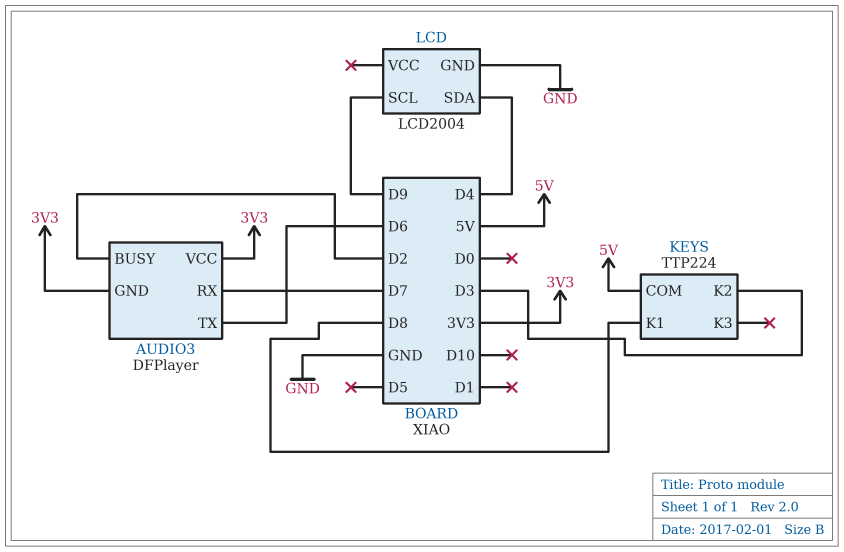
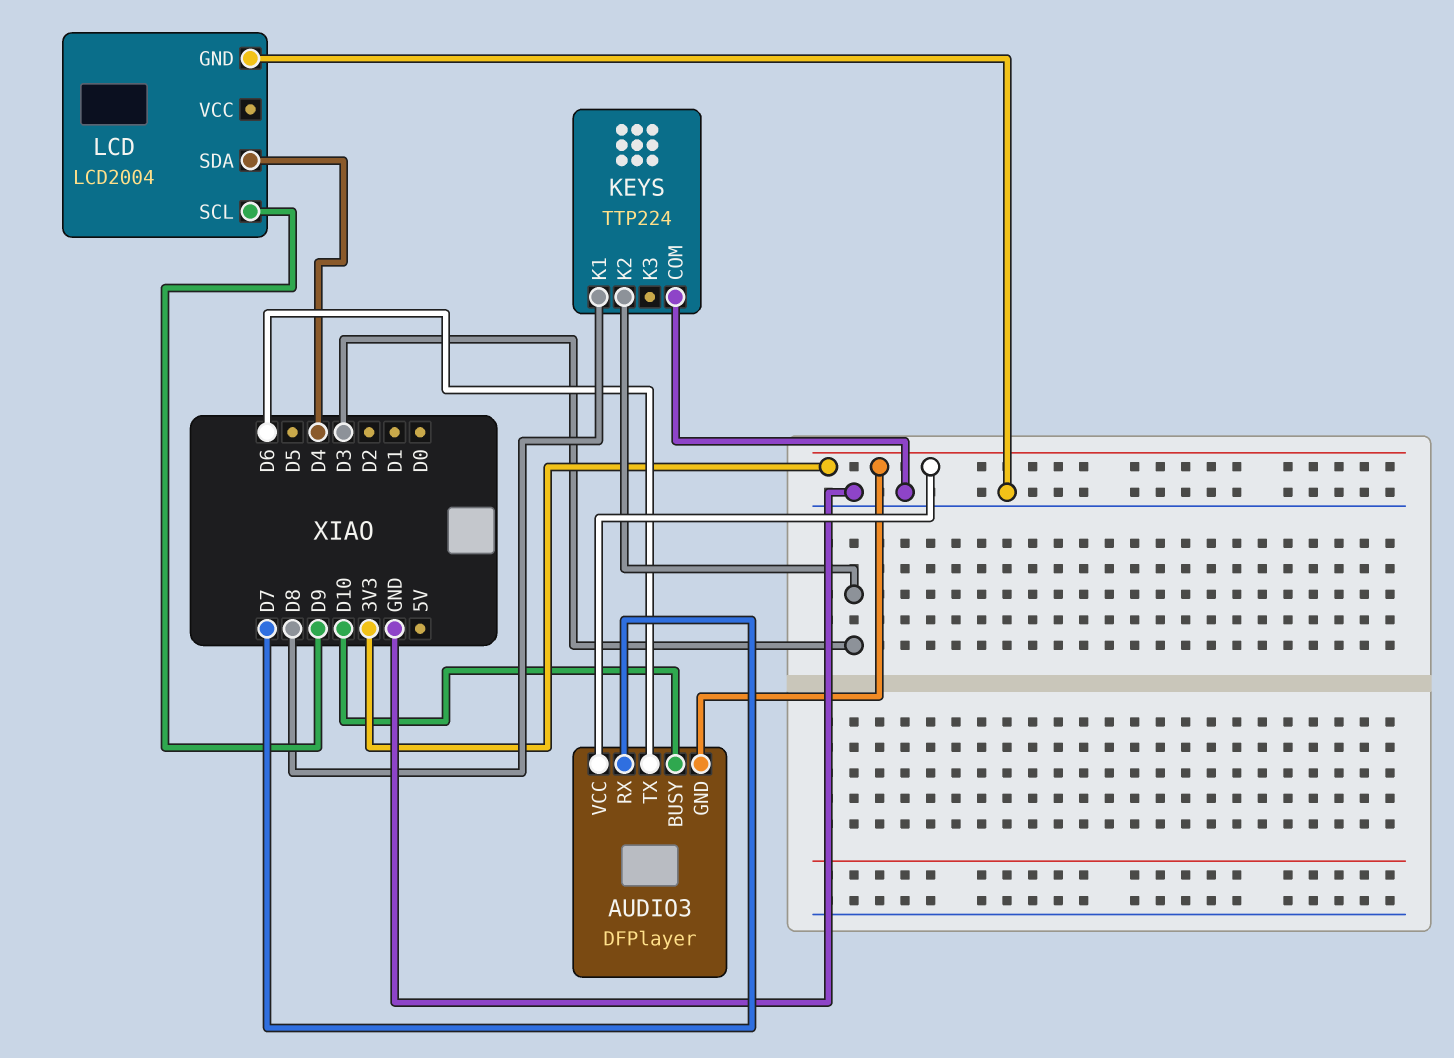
AUDIO3 pin BUSY: D2 -> D10
KEYS pin COM: 5V -> GND

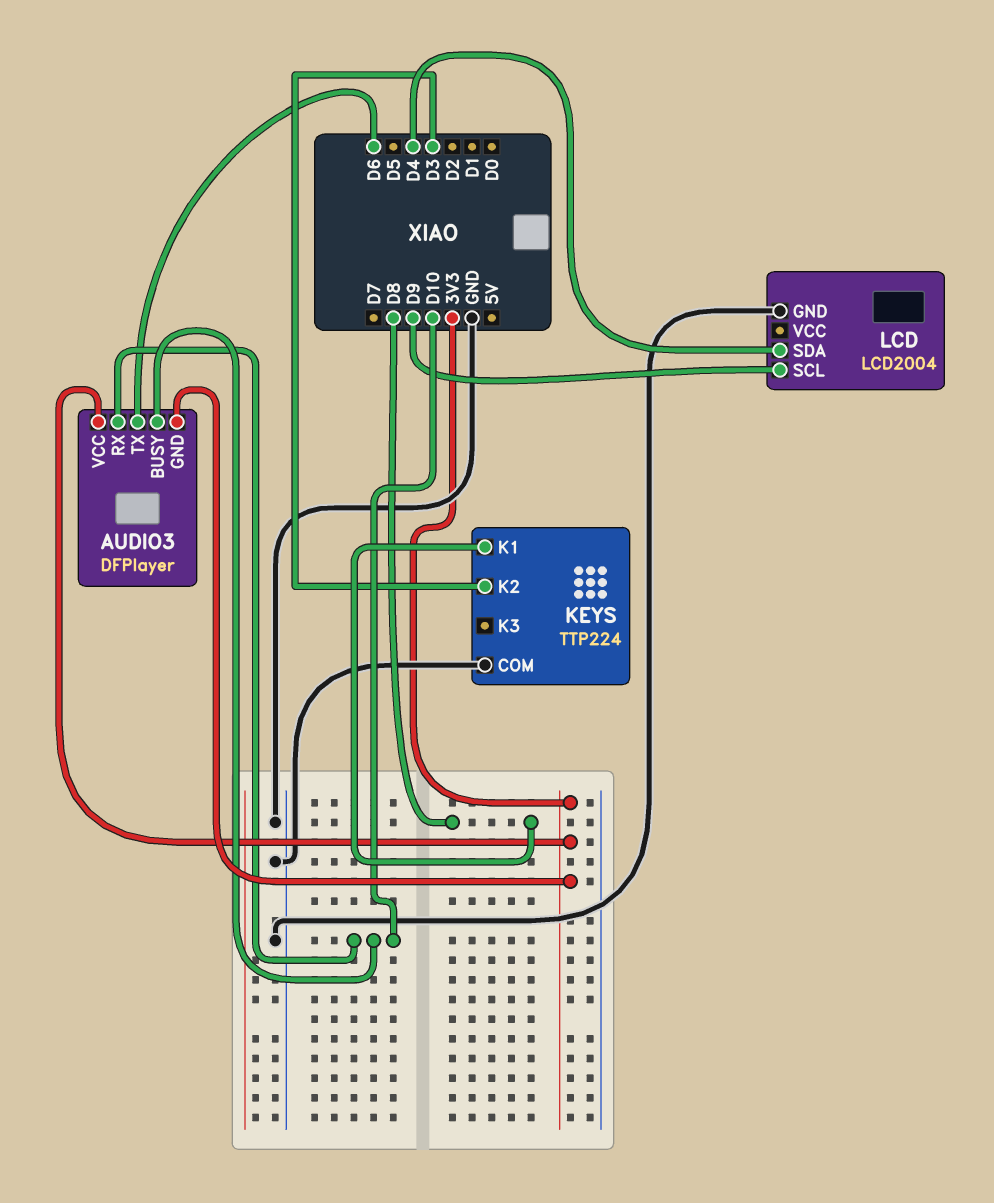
AUDIO3 pin RX: D7 -> D10

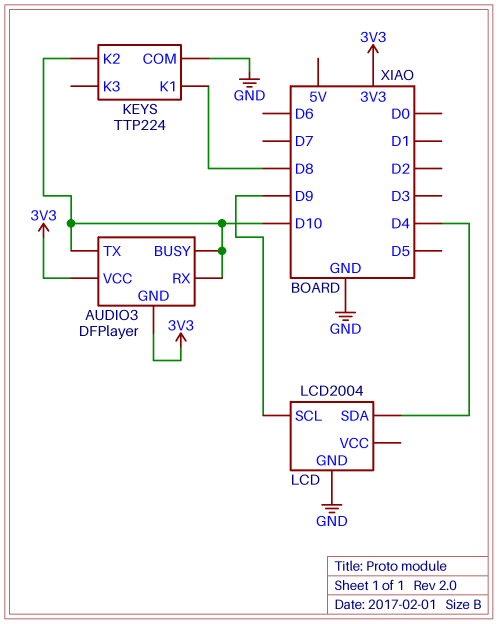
AUDIO3 pin TX: D6 -> D10
KEYS pin K2: D3 -> D10

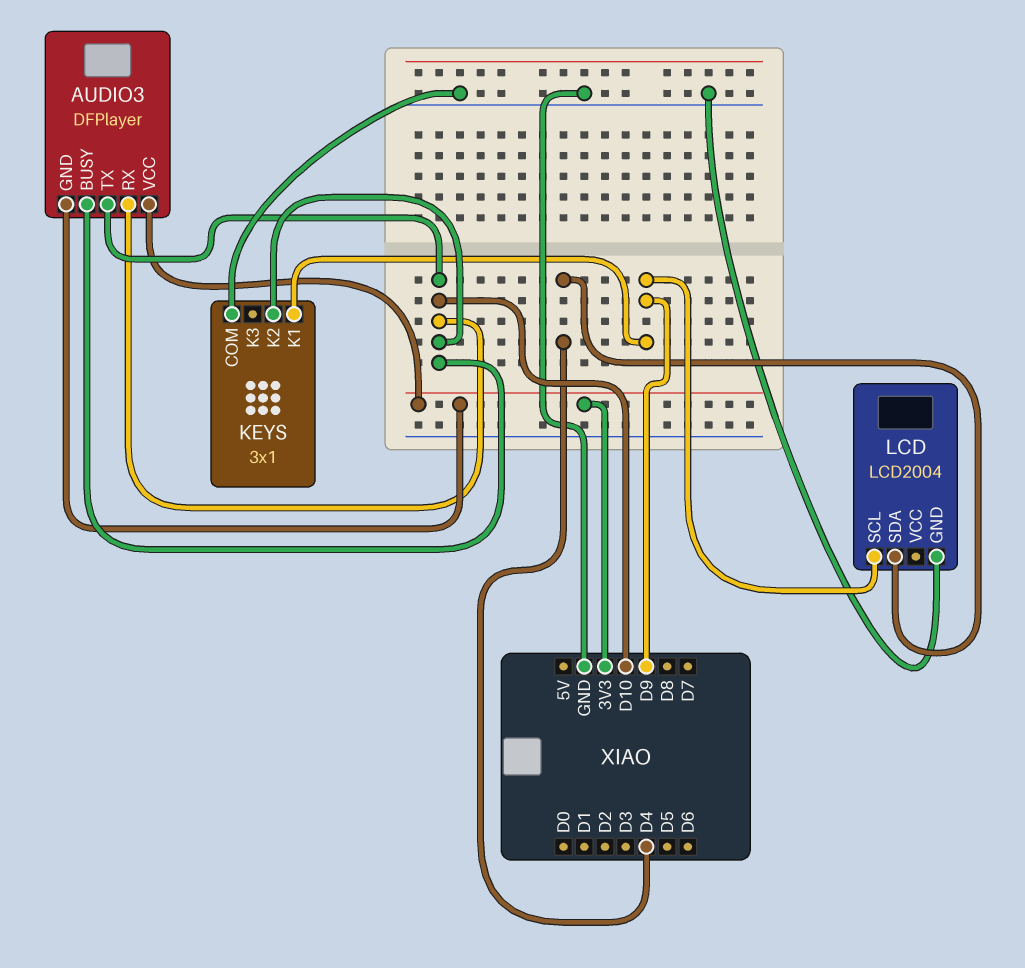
KEYS: TTP224 -> 3x1
KEYS pin K1: D8 -> D9

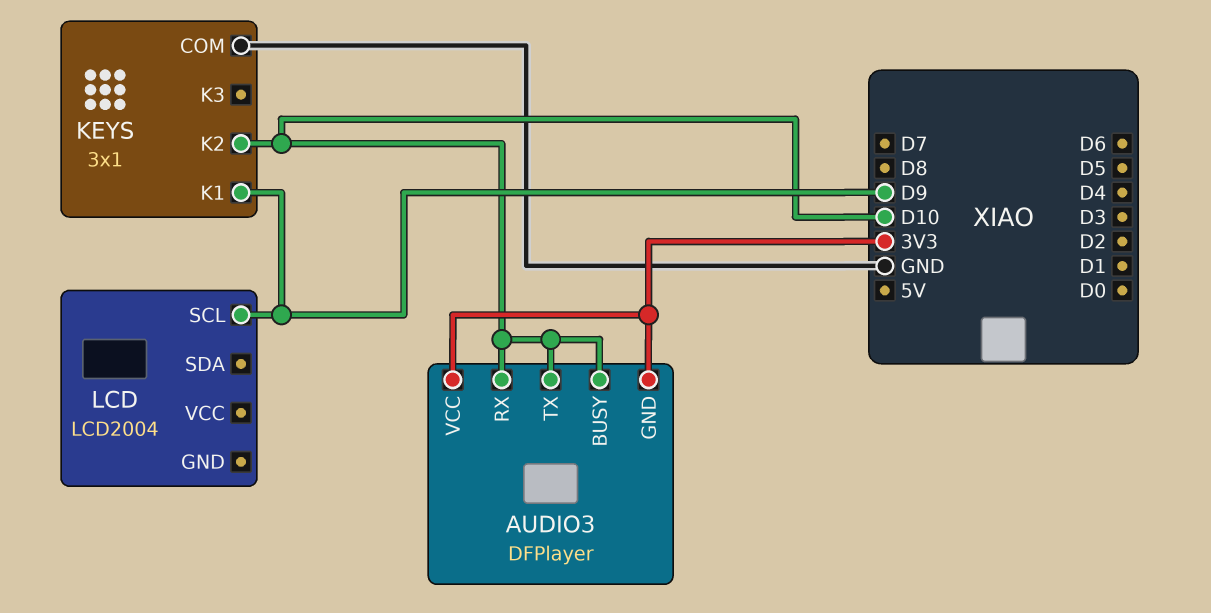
LCD pin GND: GND -> none
LCD pin SDA: D4 -> none

